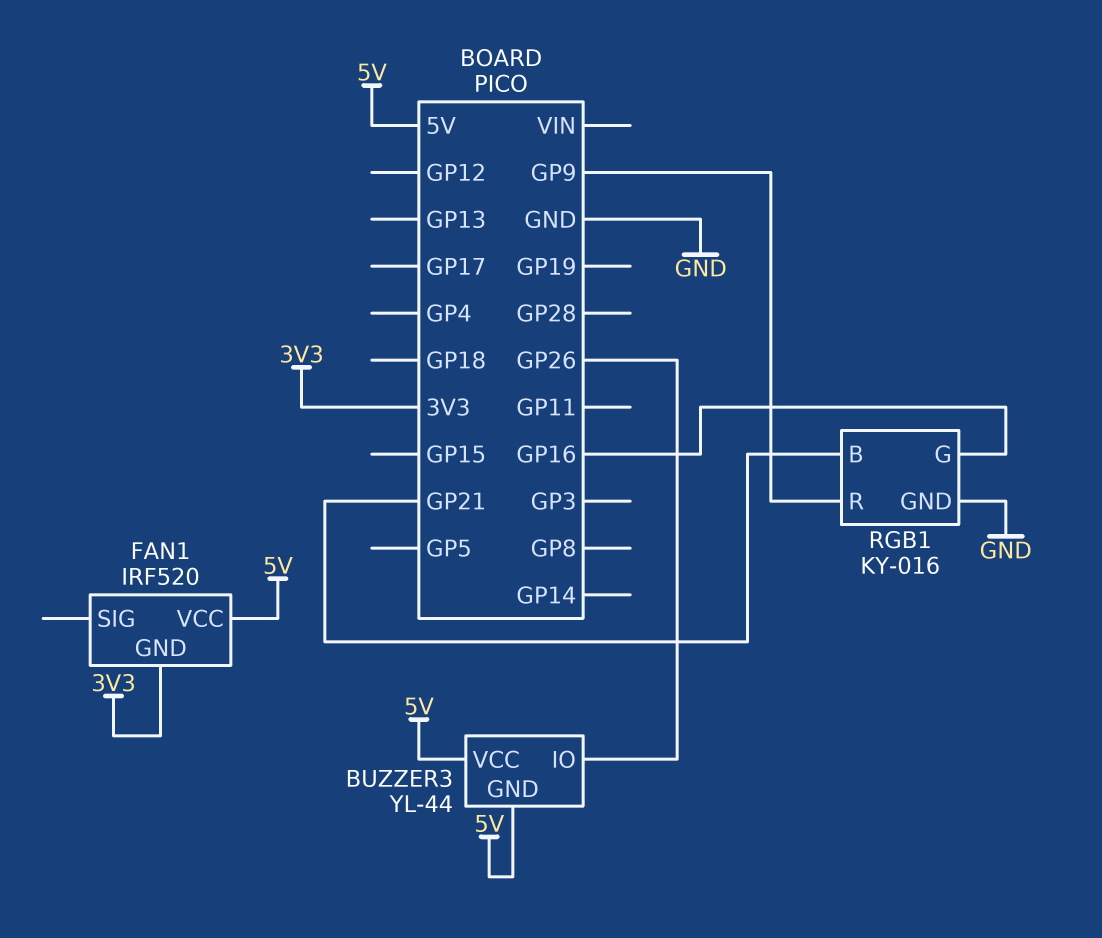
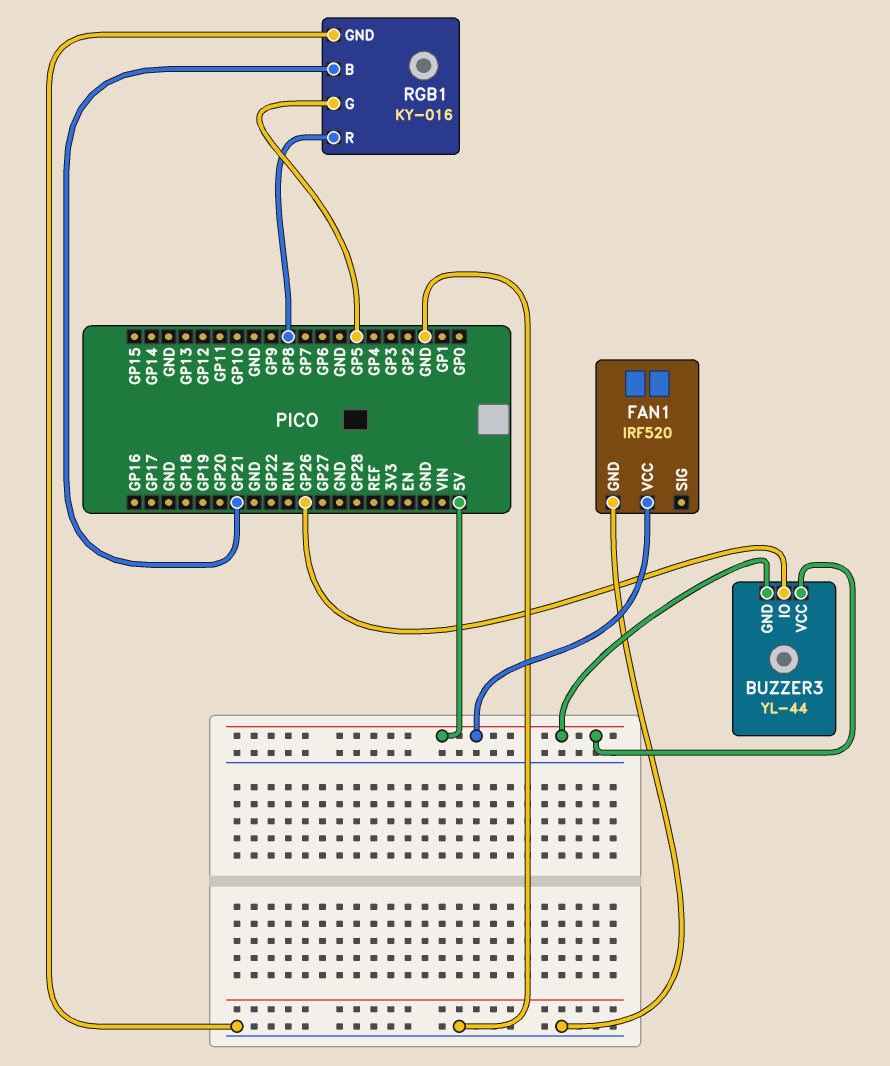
FAN1 pin GND: 3V3 -> GND
RGB1 pin G: GP16 -> GP5
RGB1 pin R: GP9 -> GP8

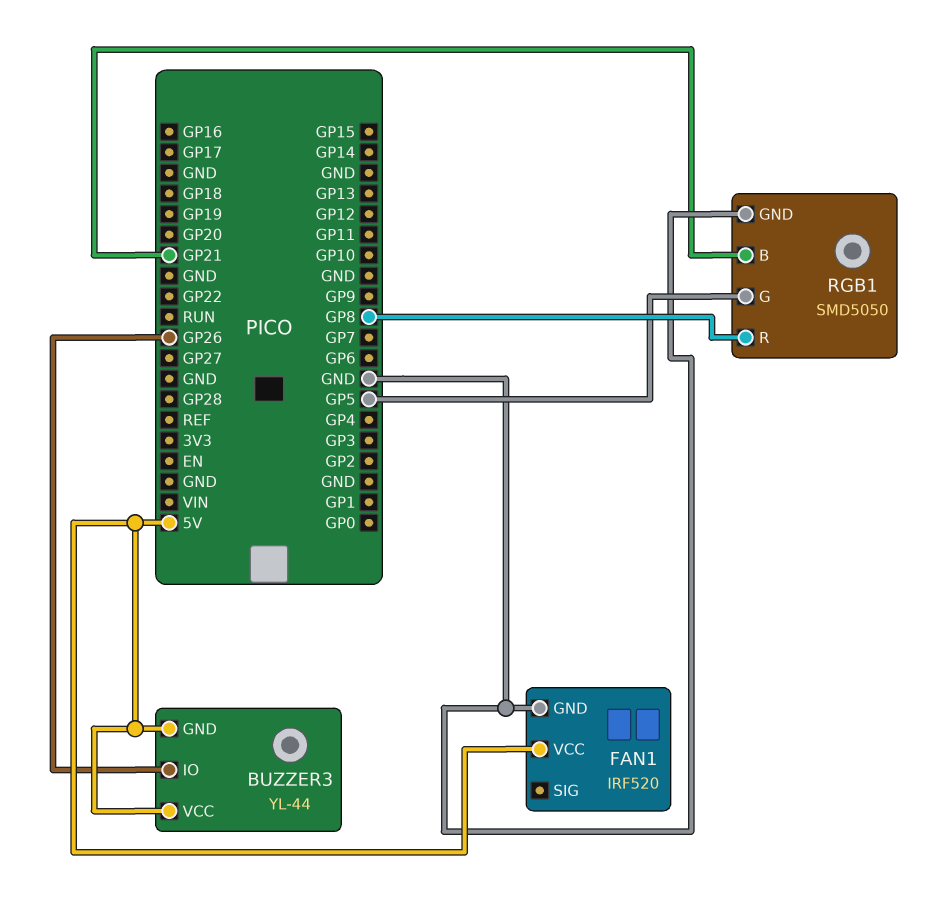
RGB1: KY-016 -> SMD5050

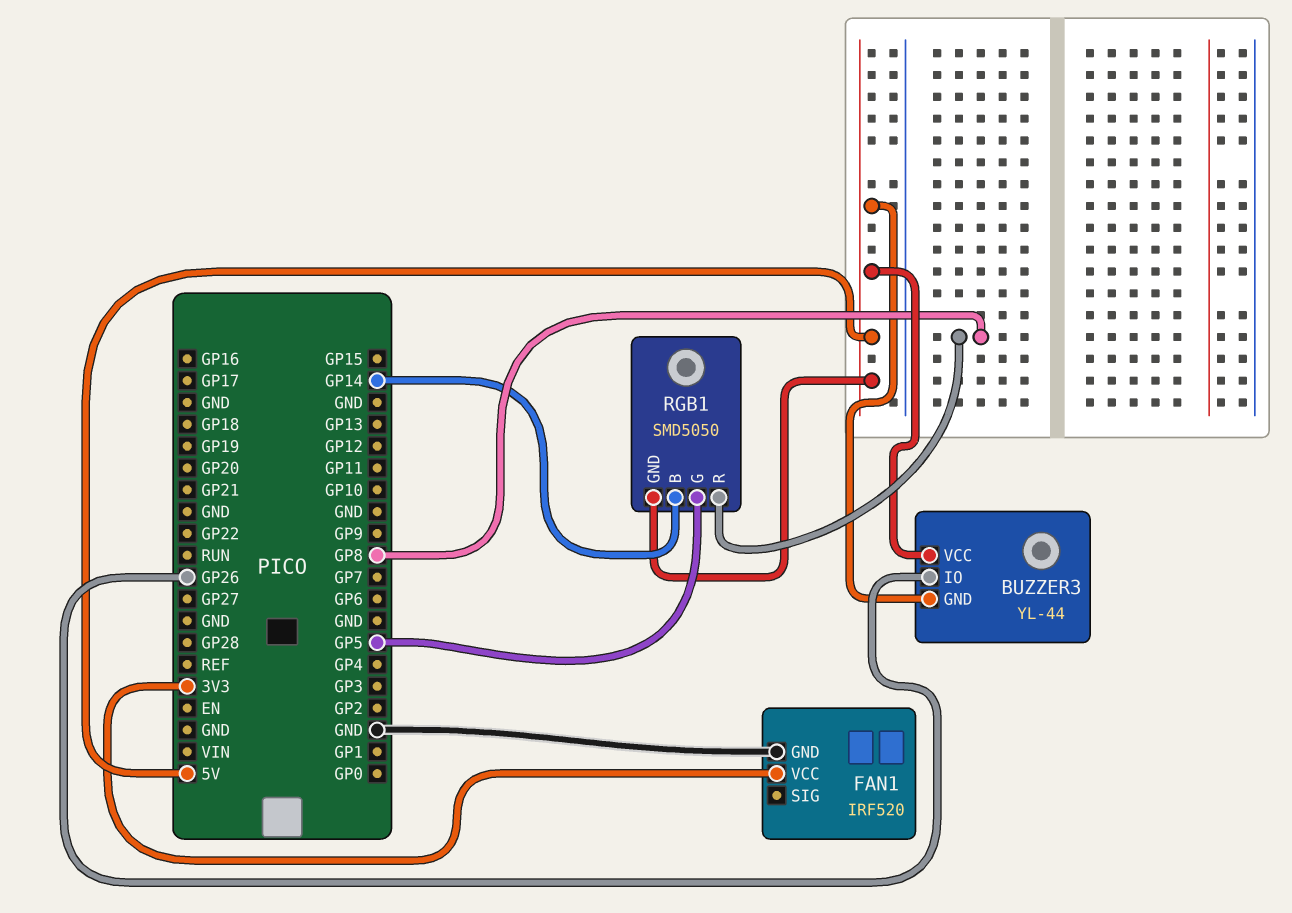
FAN1 pin VCC: 5V -> 3V3
RGB1 pin B: GP21 -> GP14
RGB1 pin GND: GND -> 5V

